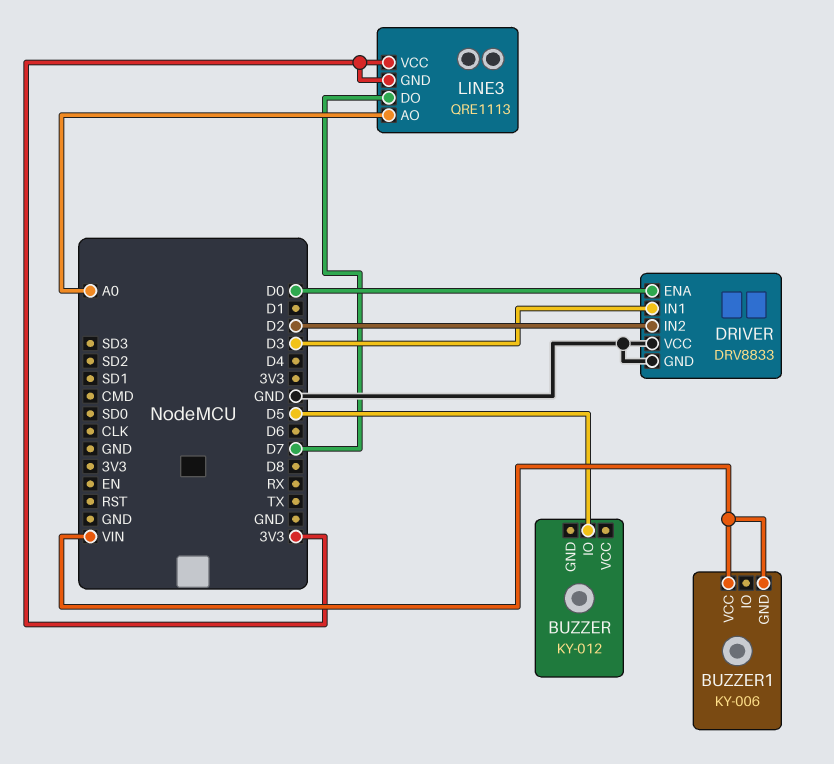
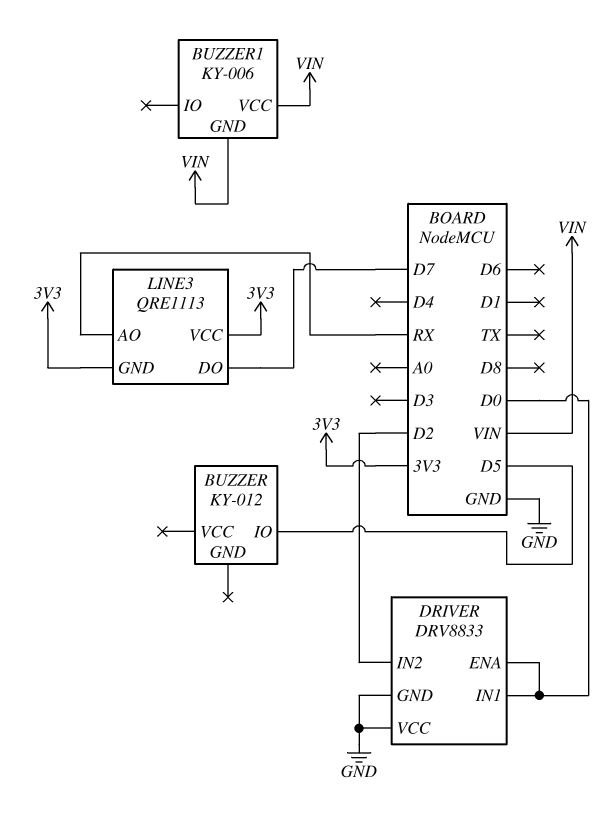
DRIVER pin IN1: D3 -> D0
LINE3 pin AO: A0 -> RX

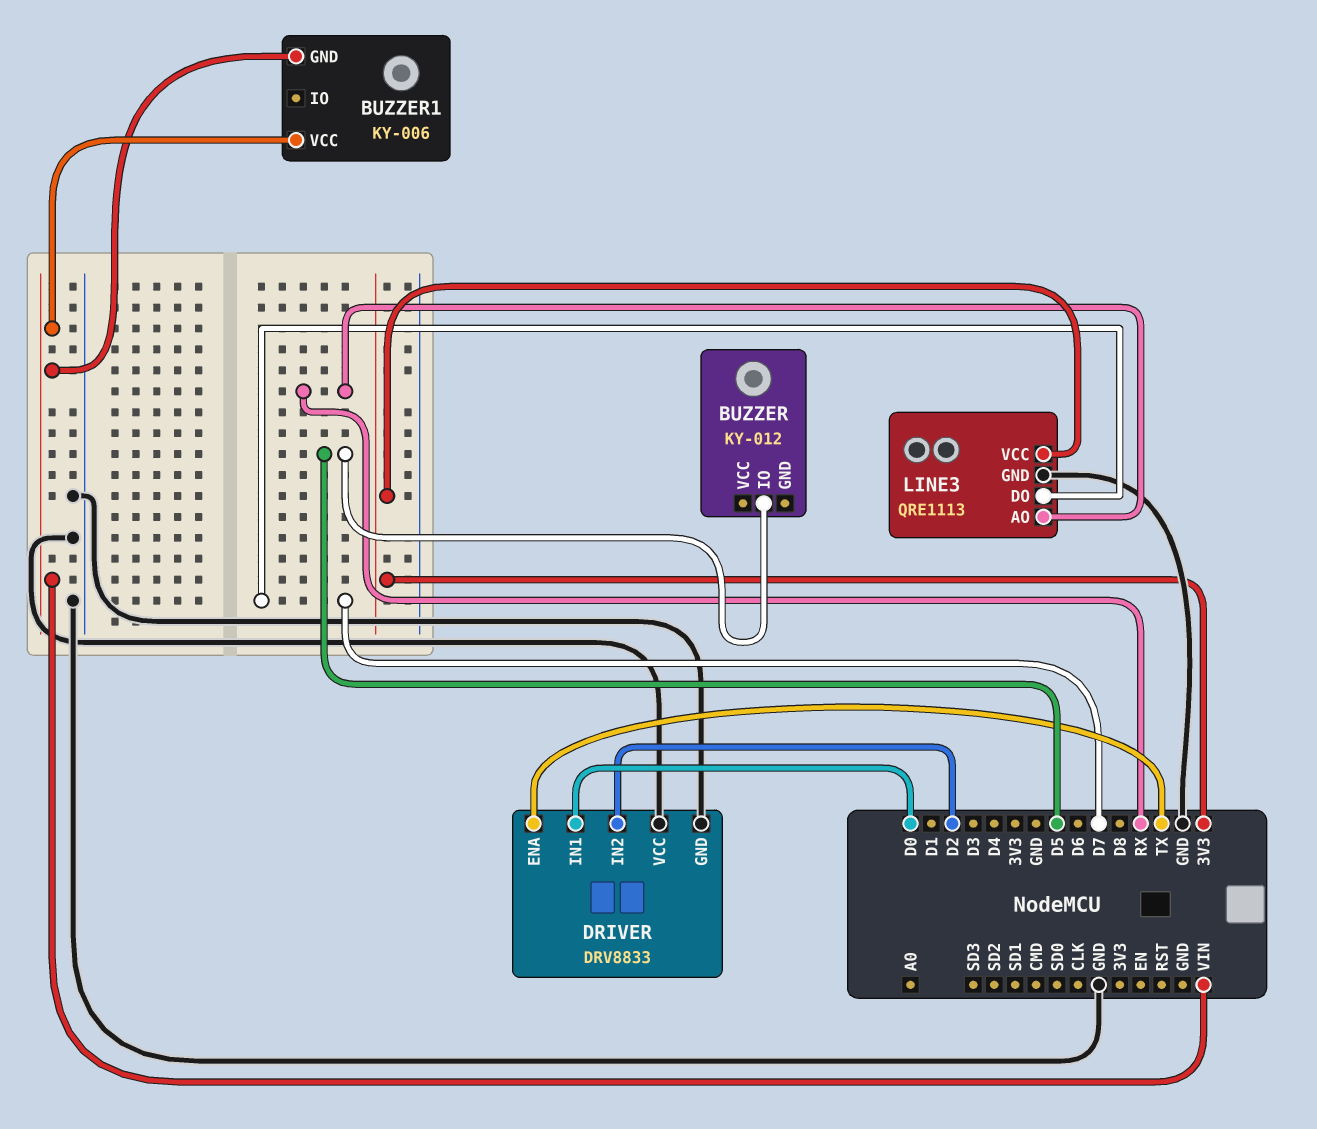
DRIVER pin ENA: D0 -> TX
LINE3 pin GND: 3V3 -> GND

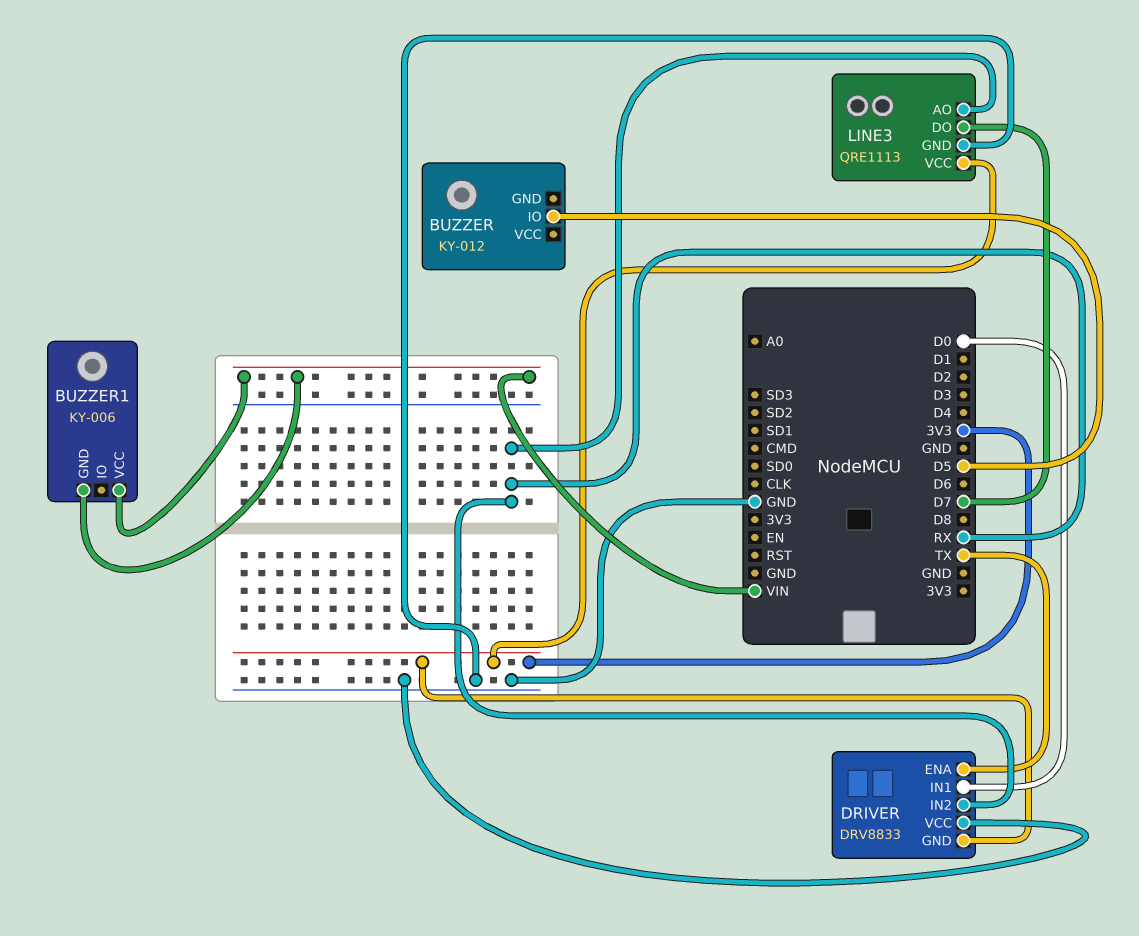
DRIVER pin GND: GND -> 3V3
DRIVER pin IN2: D2 -> RX

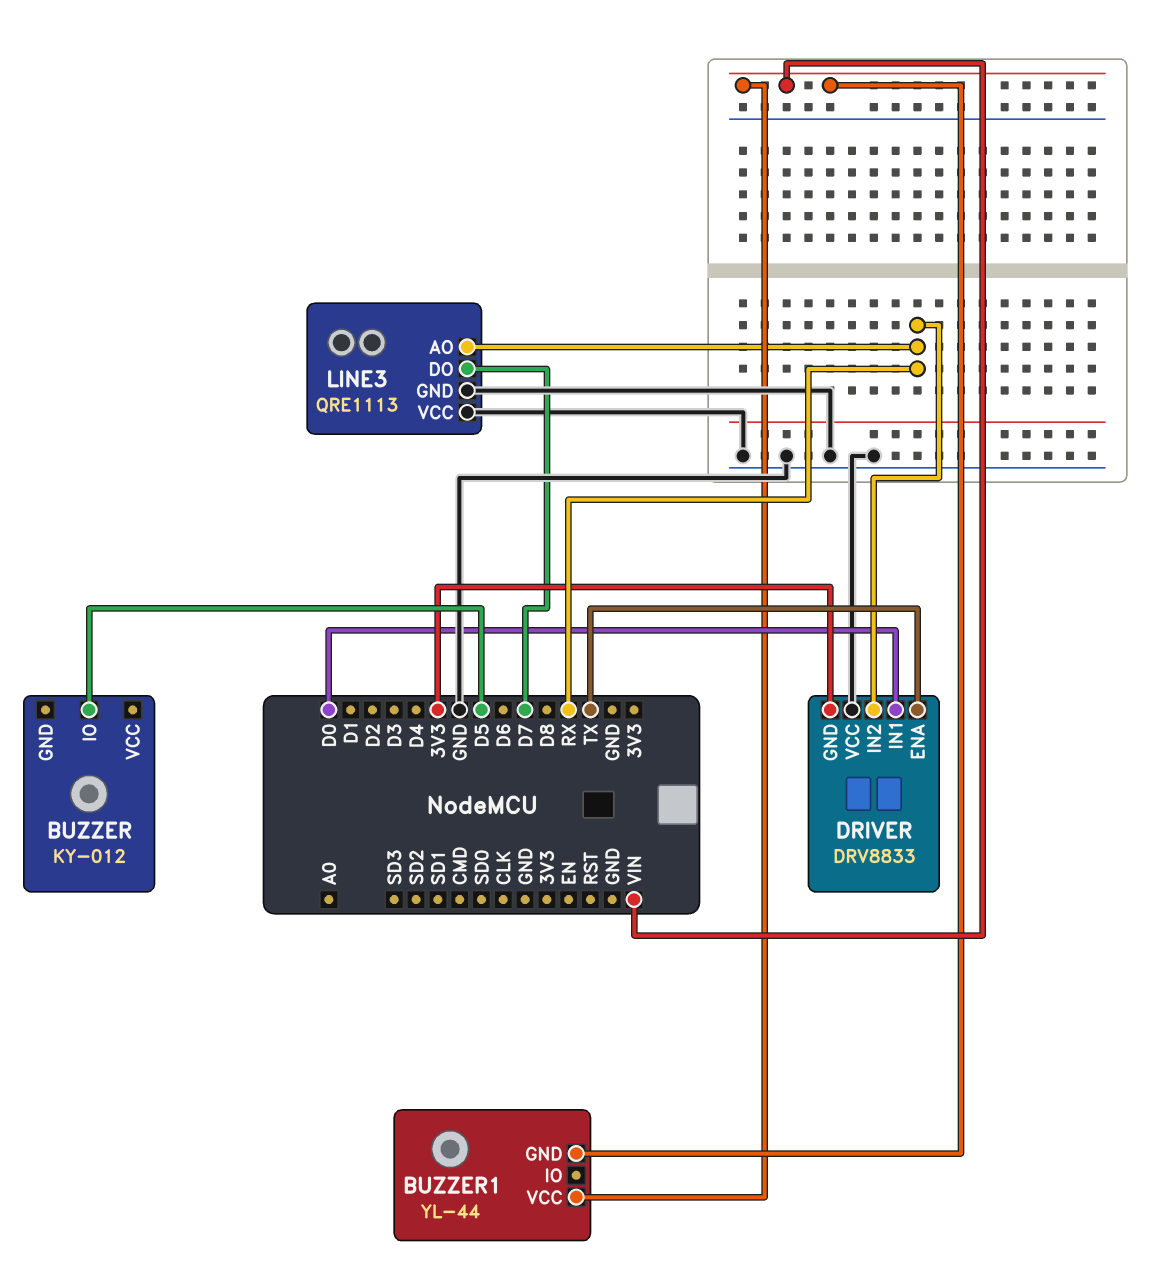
BUZZER1: KY-006 -> YL-44
LINE3 pin VCC: 3V3 -> GND

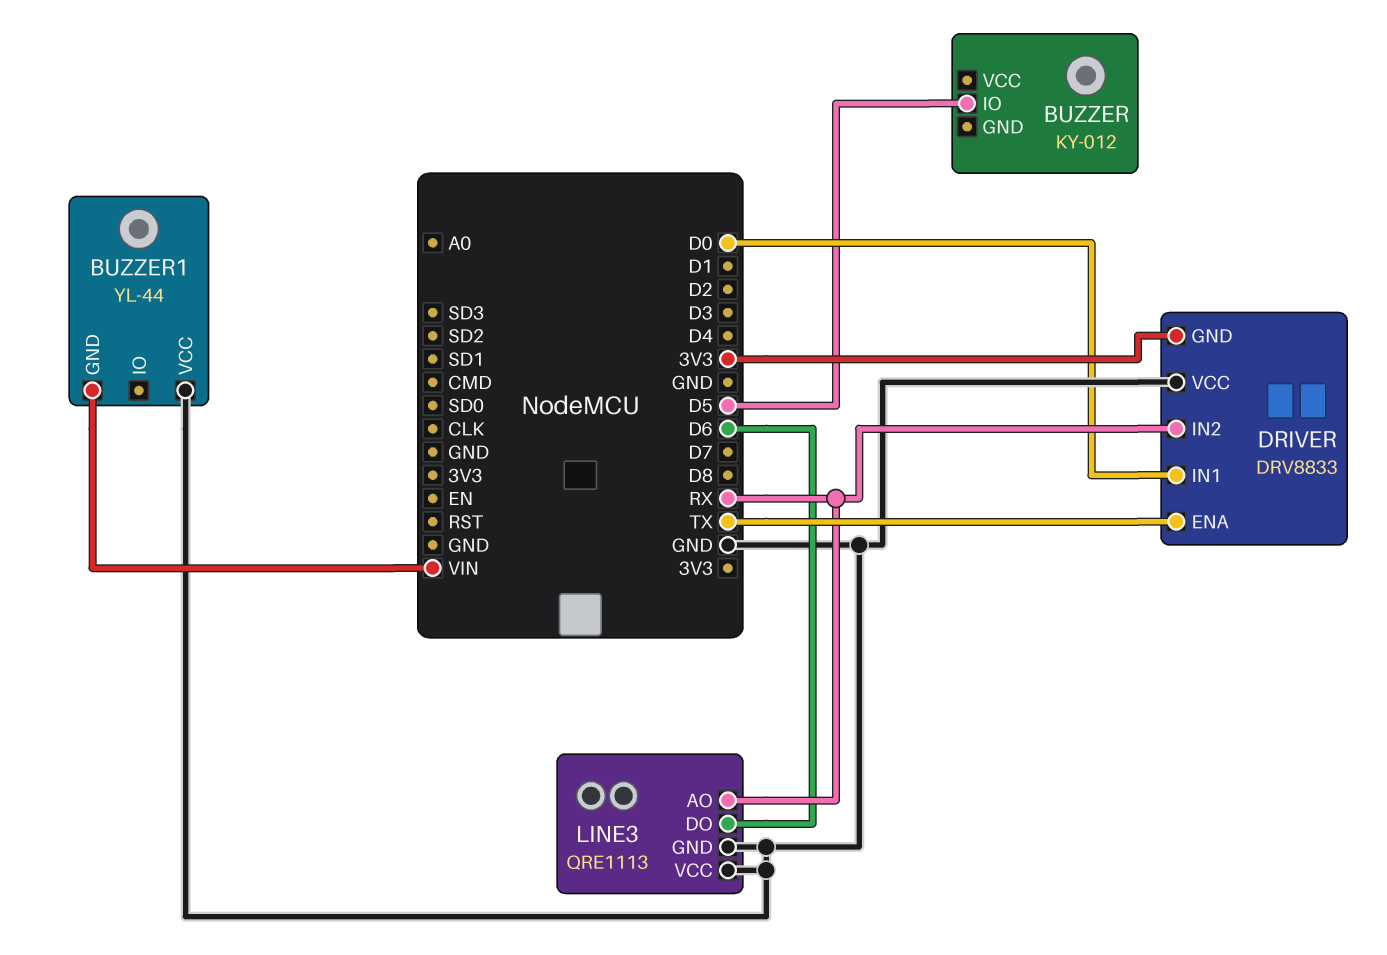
BUZZER1 pin VCC: VIN -> GND
LINE3 pin DO: D7 -> D6

